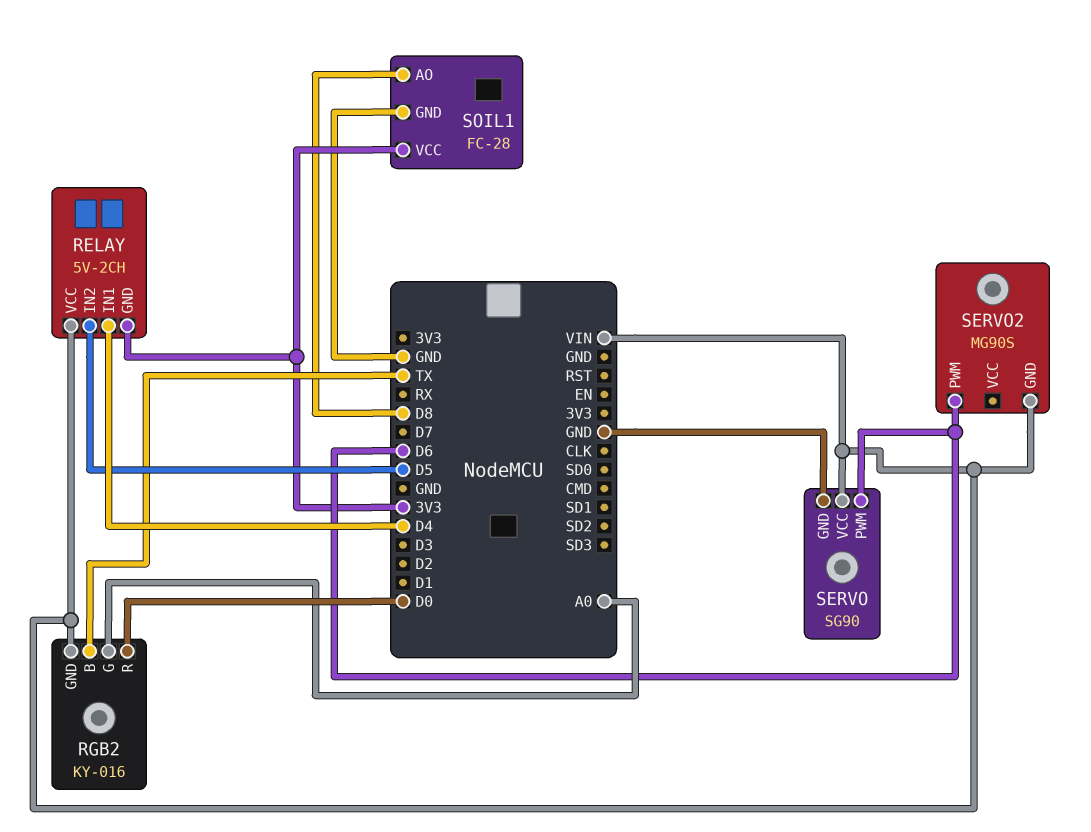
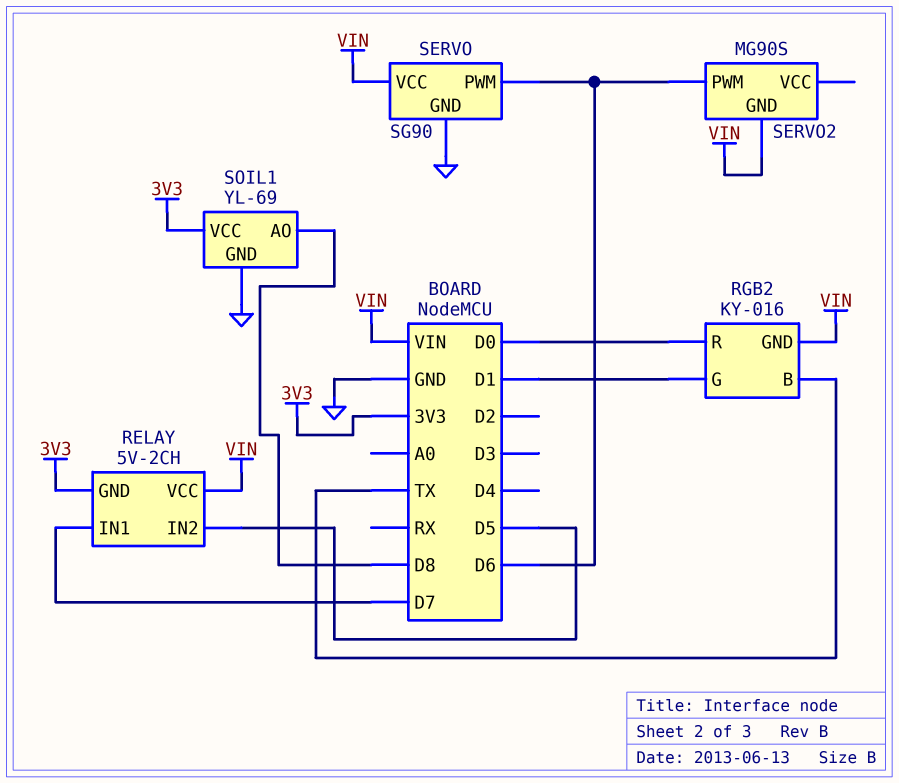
RELAY pin IN1: D4 -> D7
RGB2 pin G: A0 -> D1
SOIL1: FC-28 -> YL-69

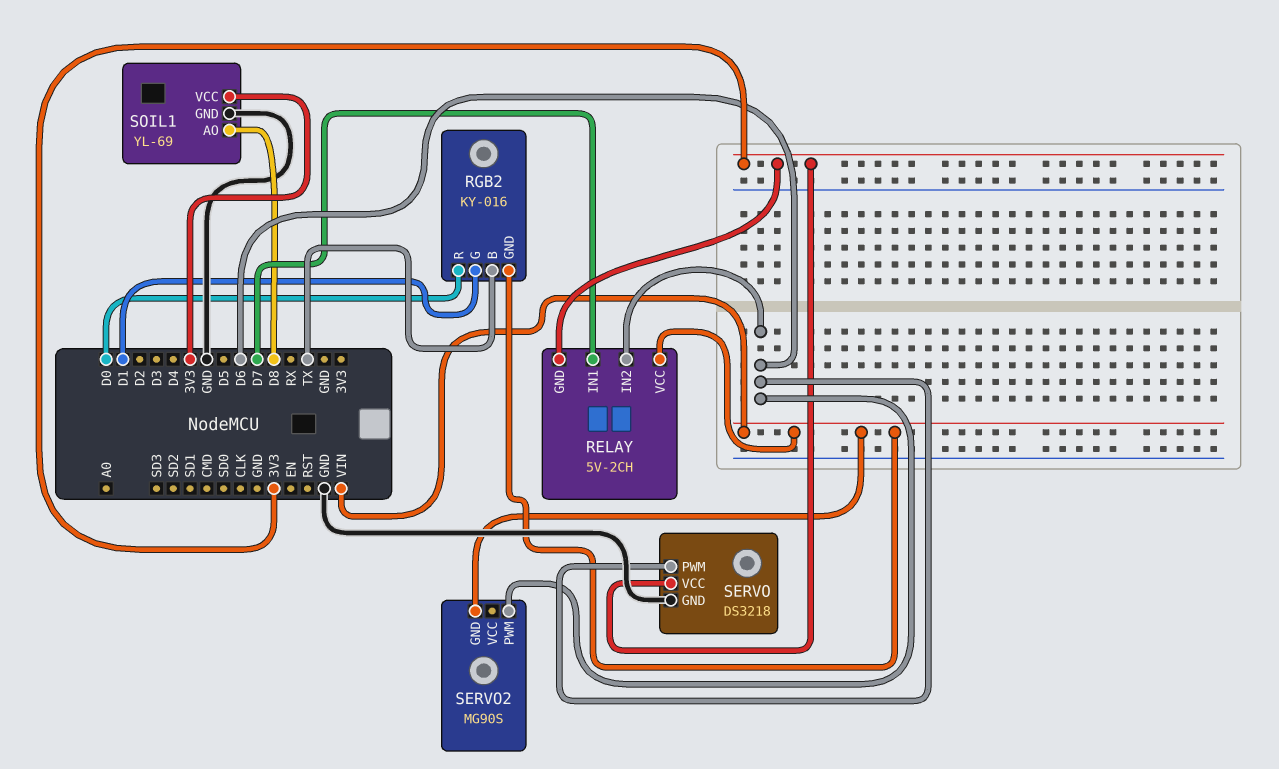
RELAY pin IN2: D5 -> D6
SERVO: SG90 -> DS3218
SERVO pin VCC: VIN -> 3V3

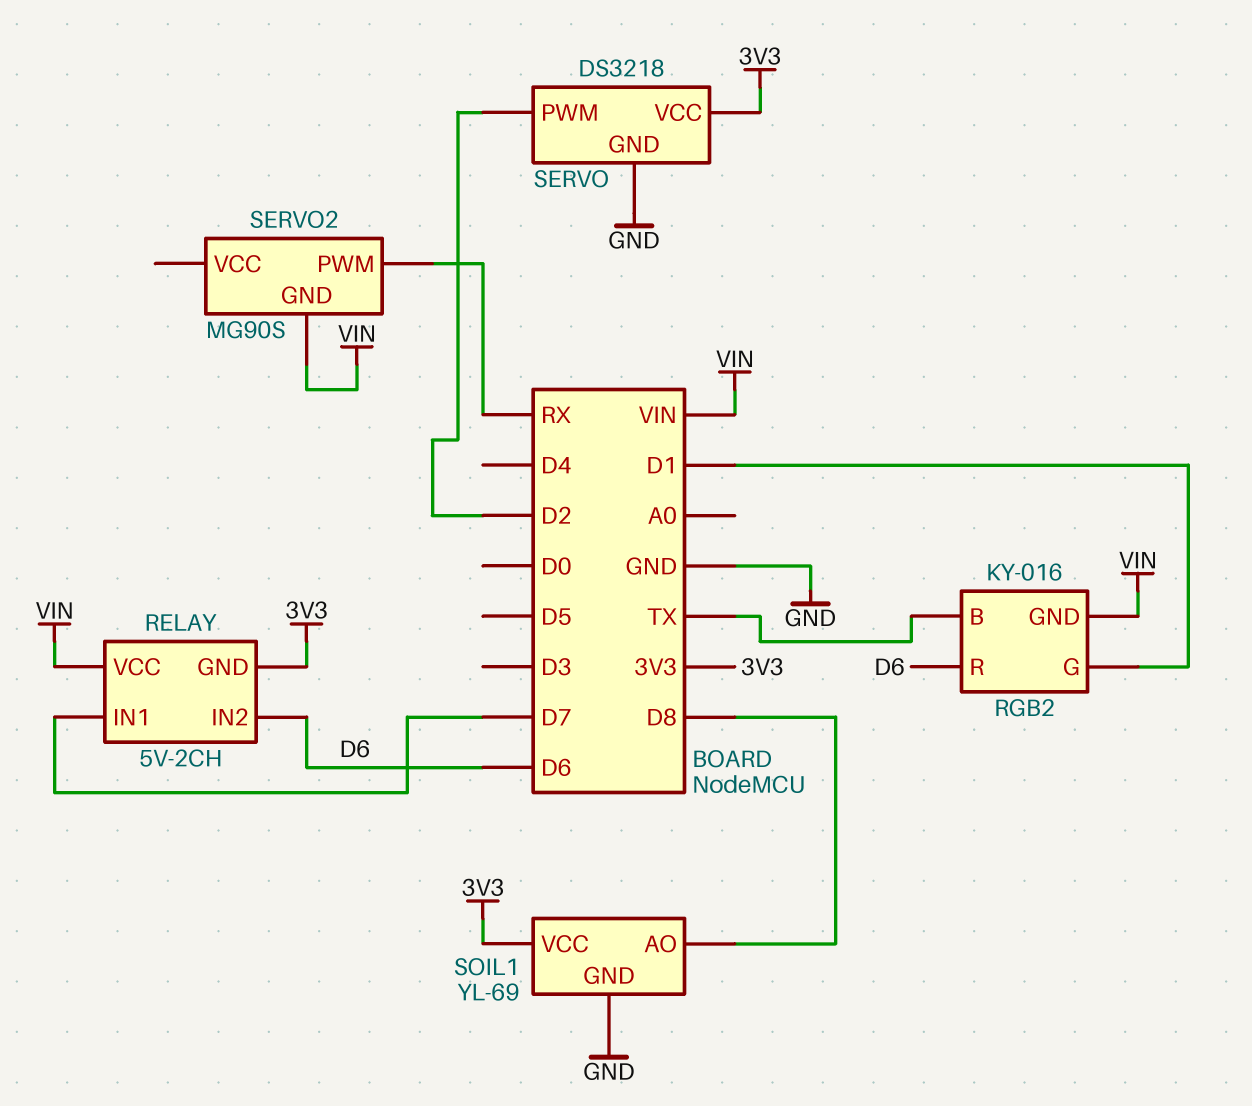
RGB2 pin R: D0 -> D6
SERVO pin PWM: D6 -> D2
SERVO2 pin PWM: D6 -> RX

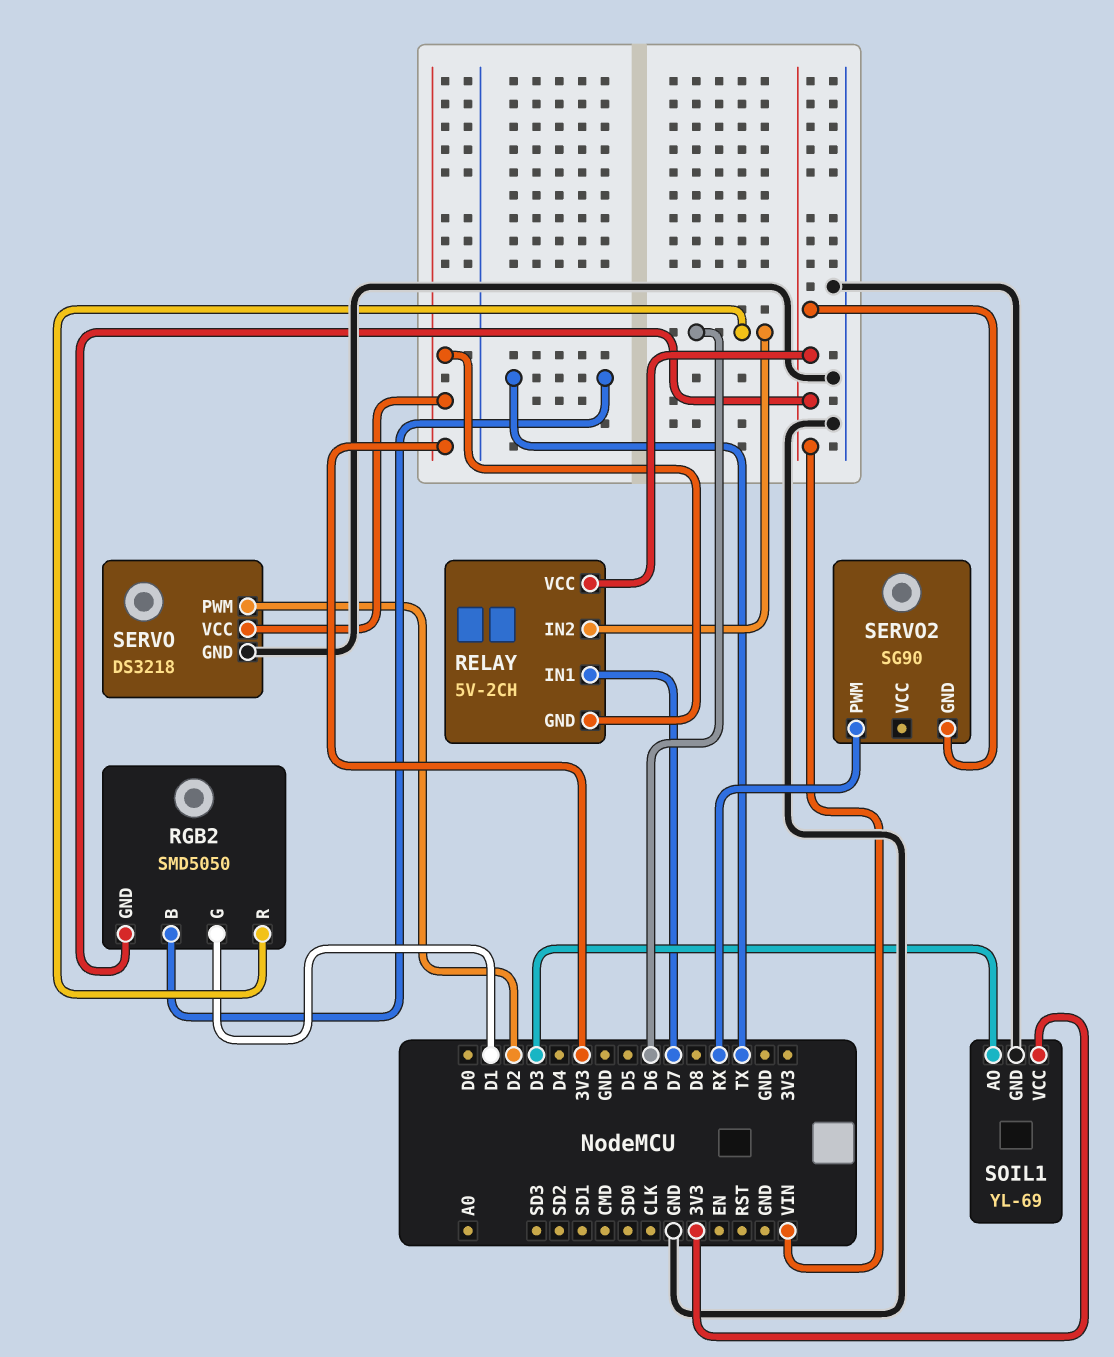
RGB2: KY-016 -> SMD5050
SERVO2: MG90S -> SG90
SOIL1 pin AO: D8 -> D3

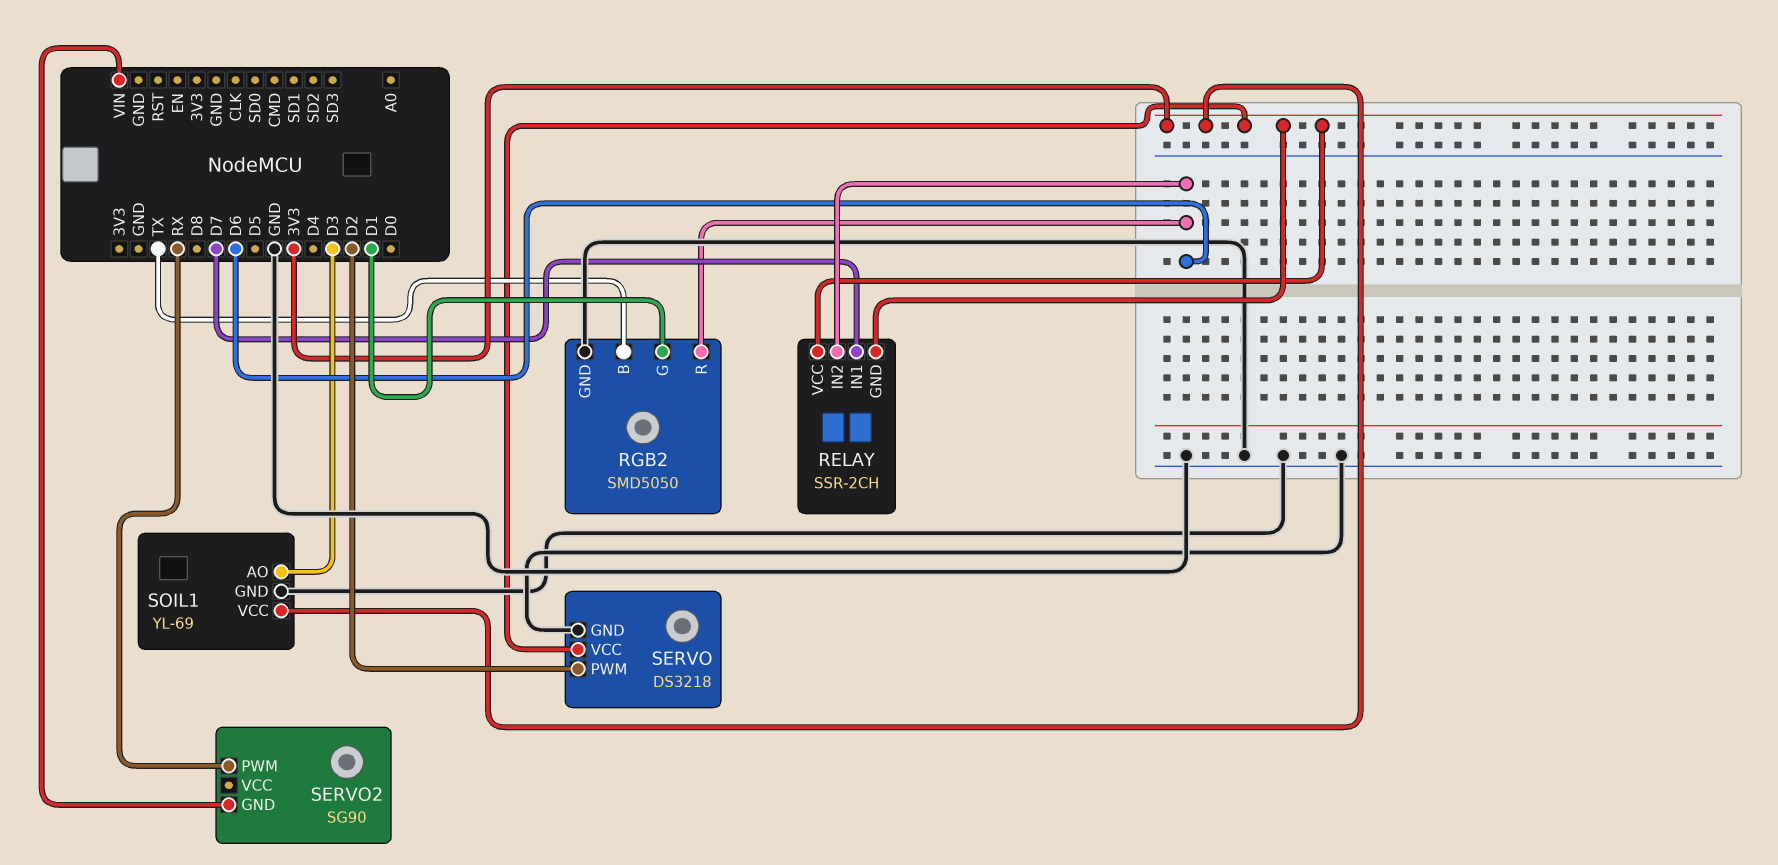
RELAY: 5V-2CH -> SSR-2CH
RELAY pin VCC: VIN -> 3V3
RGB2 pin GND: VIN -> GND

